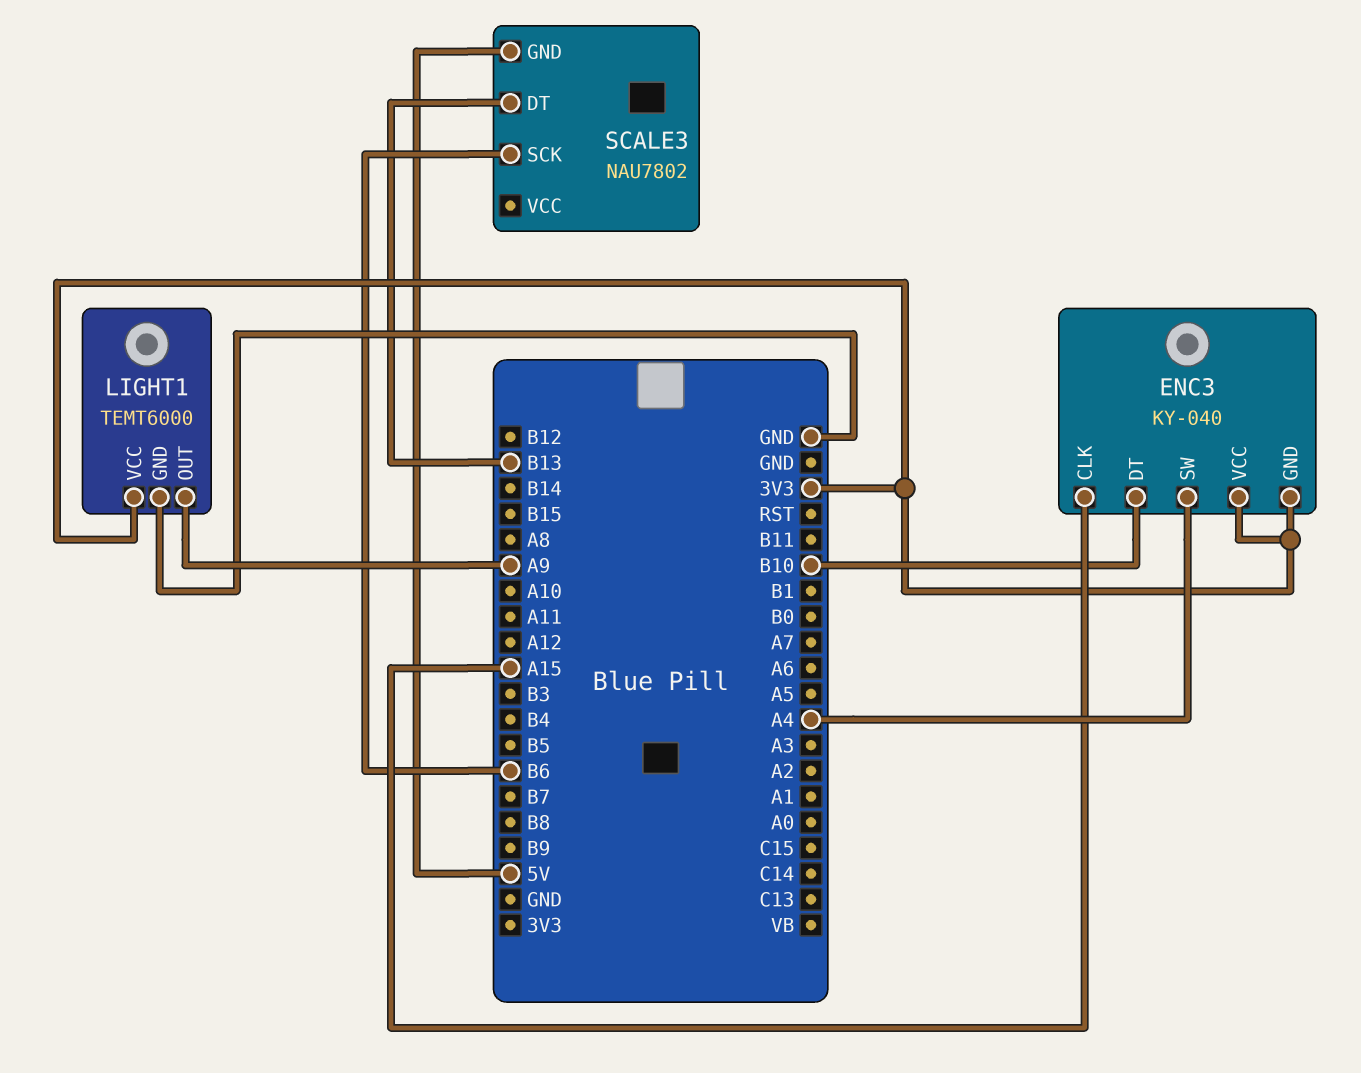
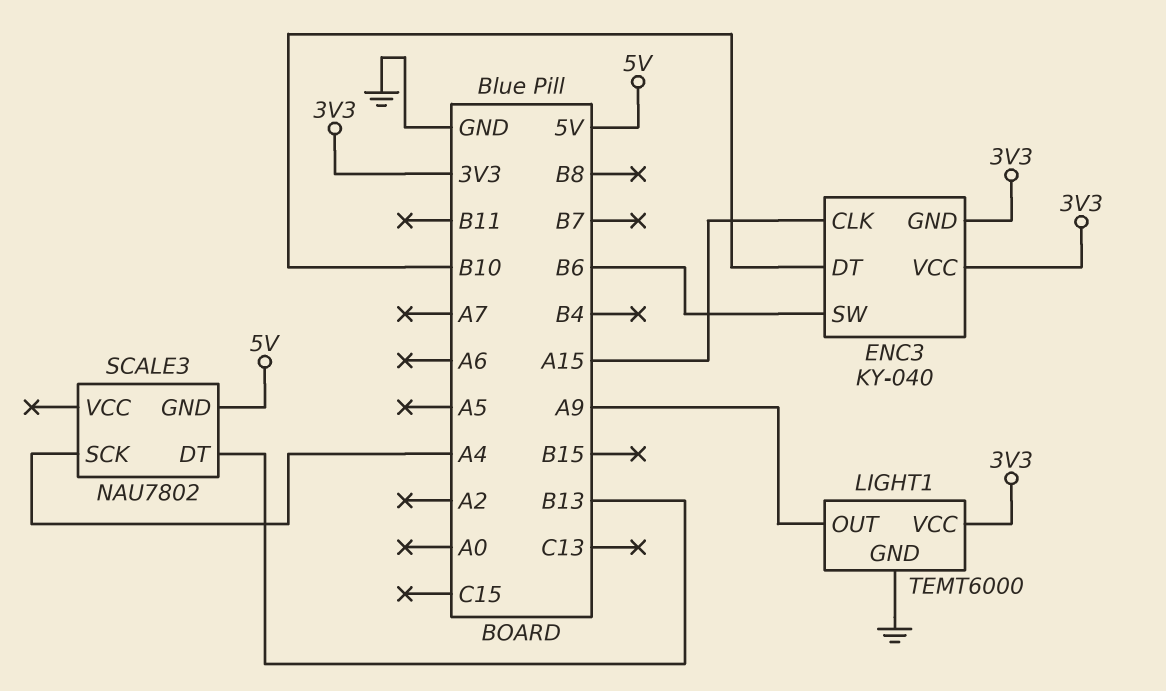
ENC3 pin SW: A4 -> B6
SCALE3 pin SCK: B6 -> A4

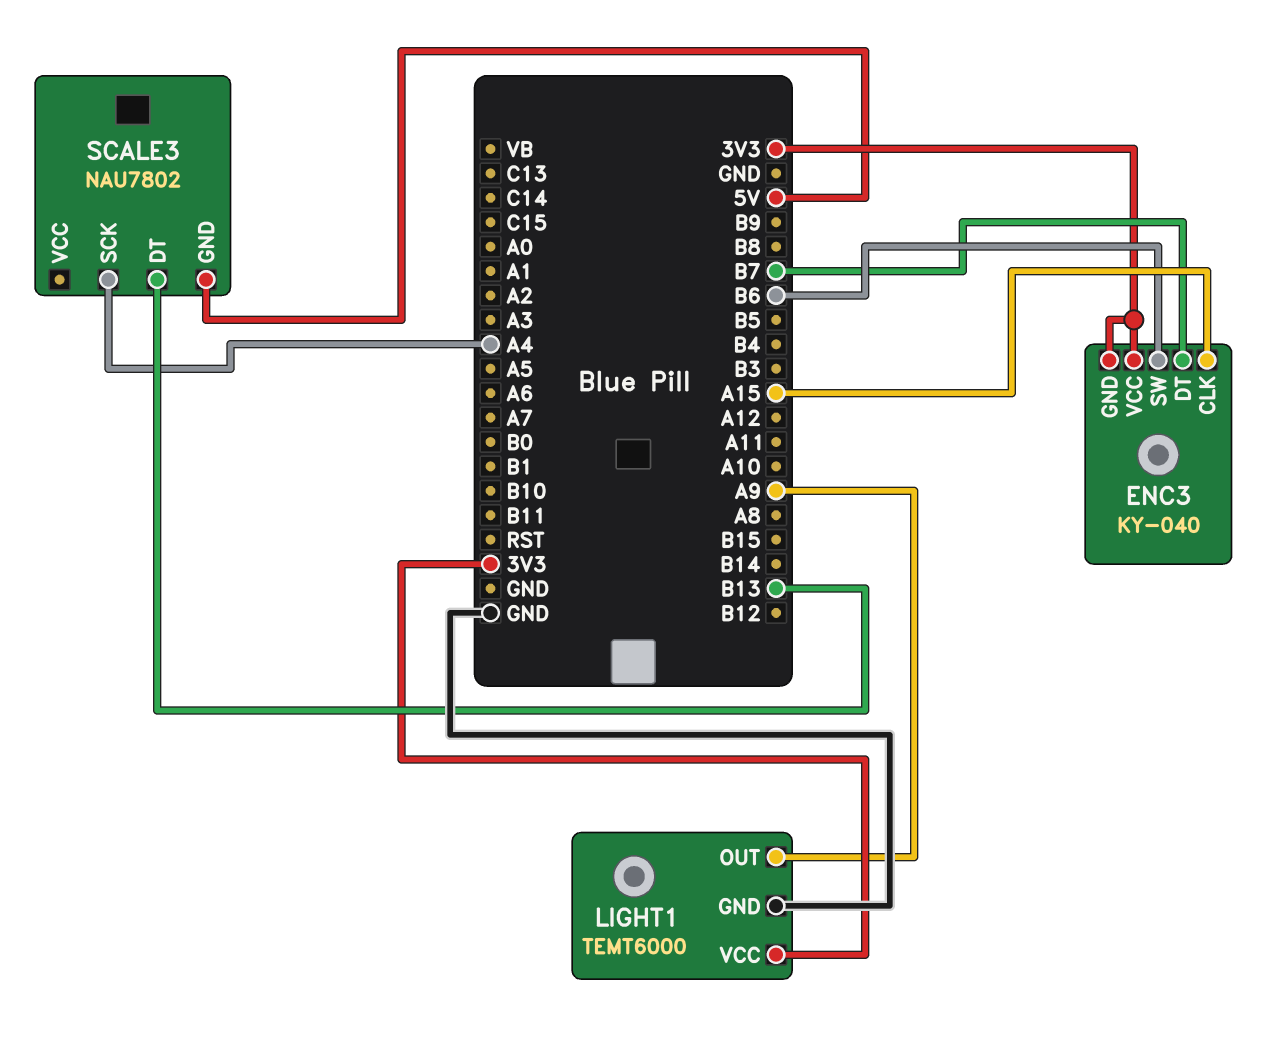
ENC3 pin DT: B10 -> B7

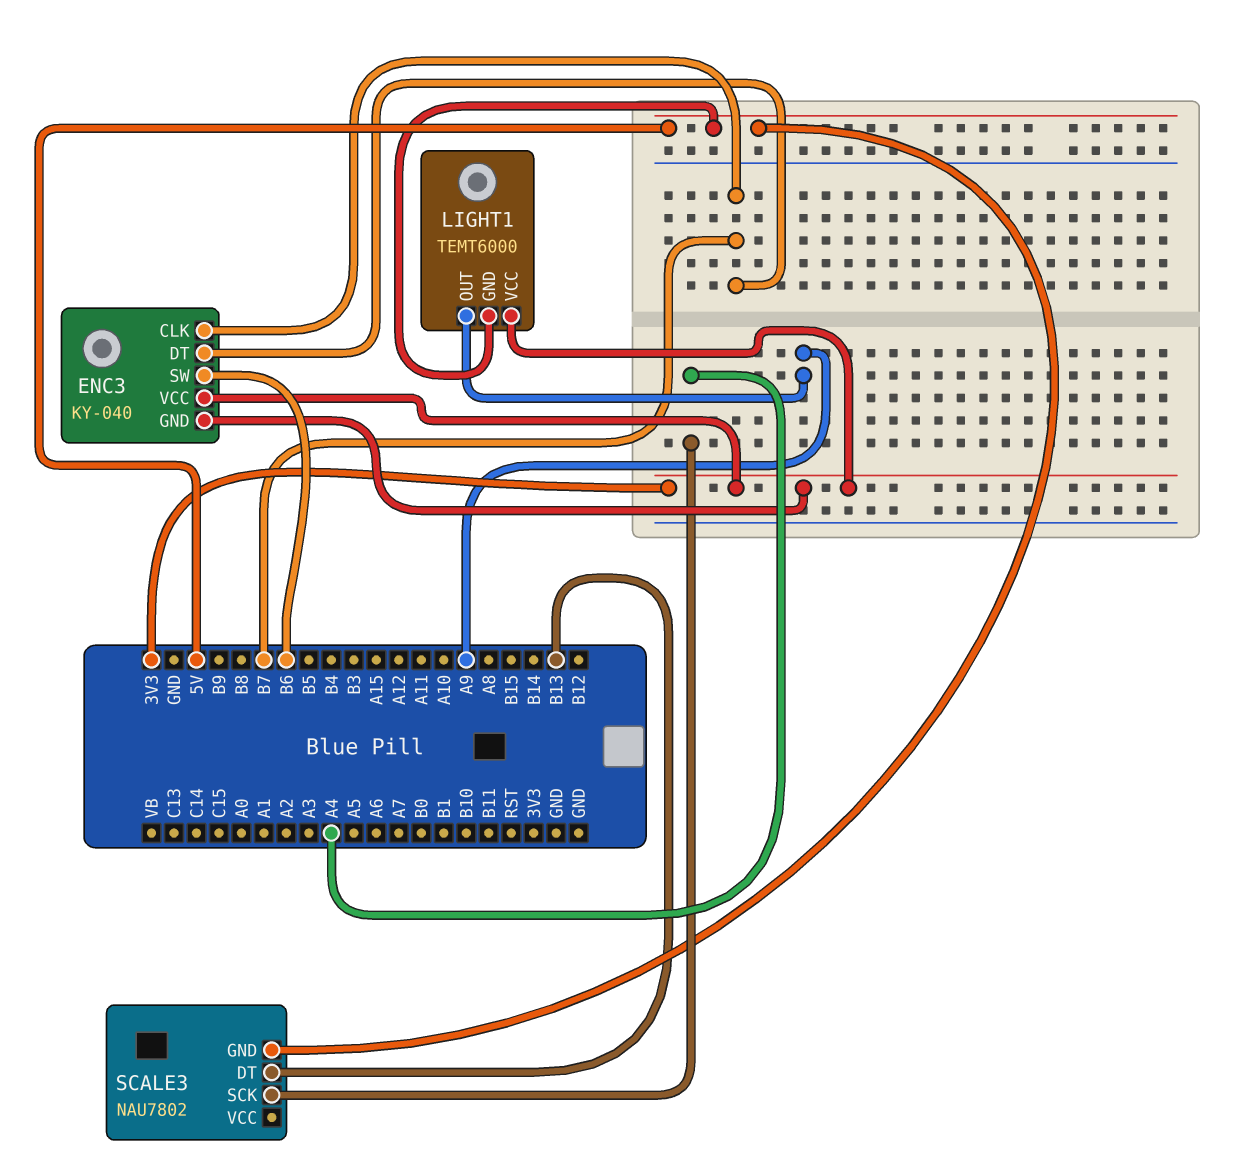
ENC3 pin CLK: A15 -> B7
LIGHT1 pin GND: GND -> 5V

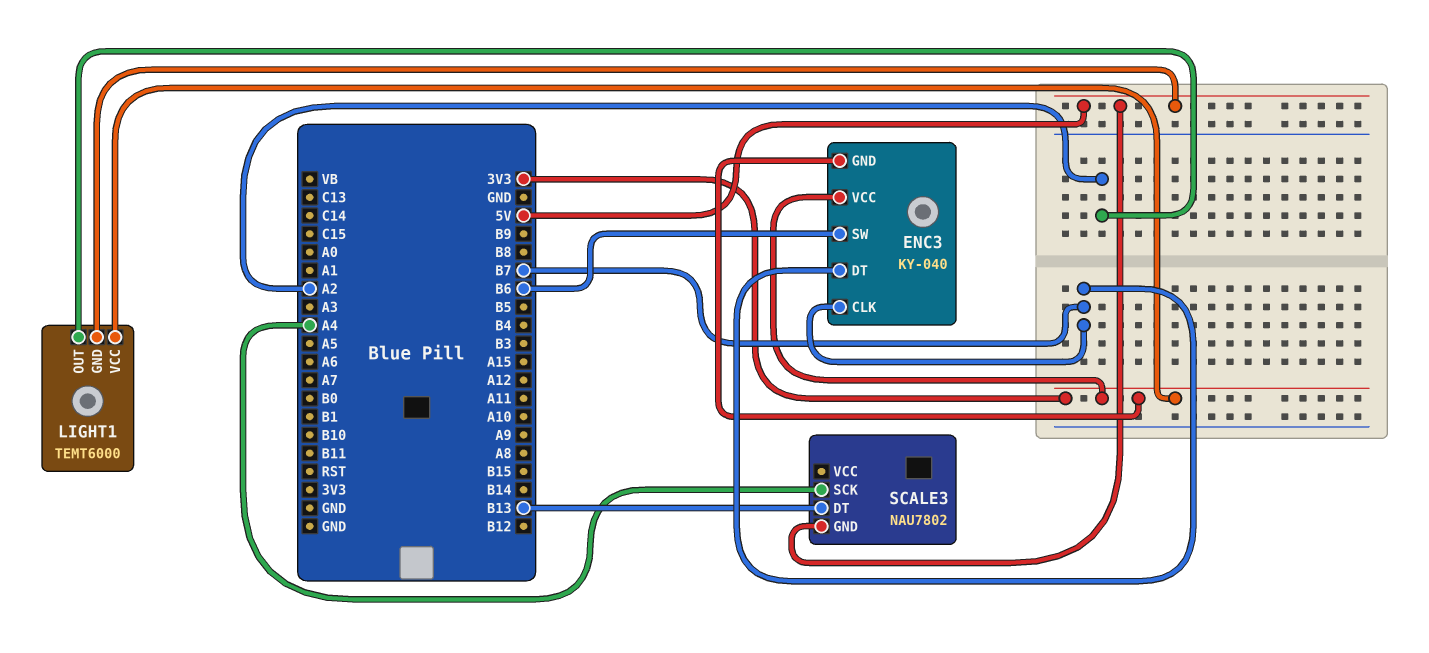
LIGHT1 pin OUT: A9 -> A2

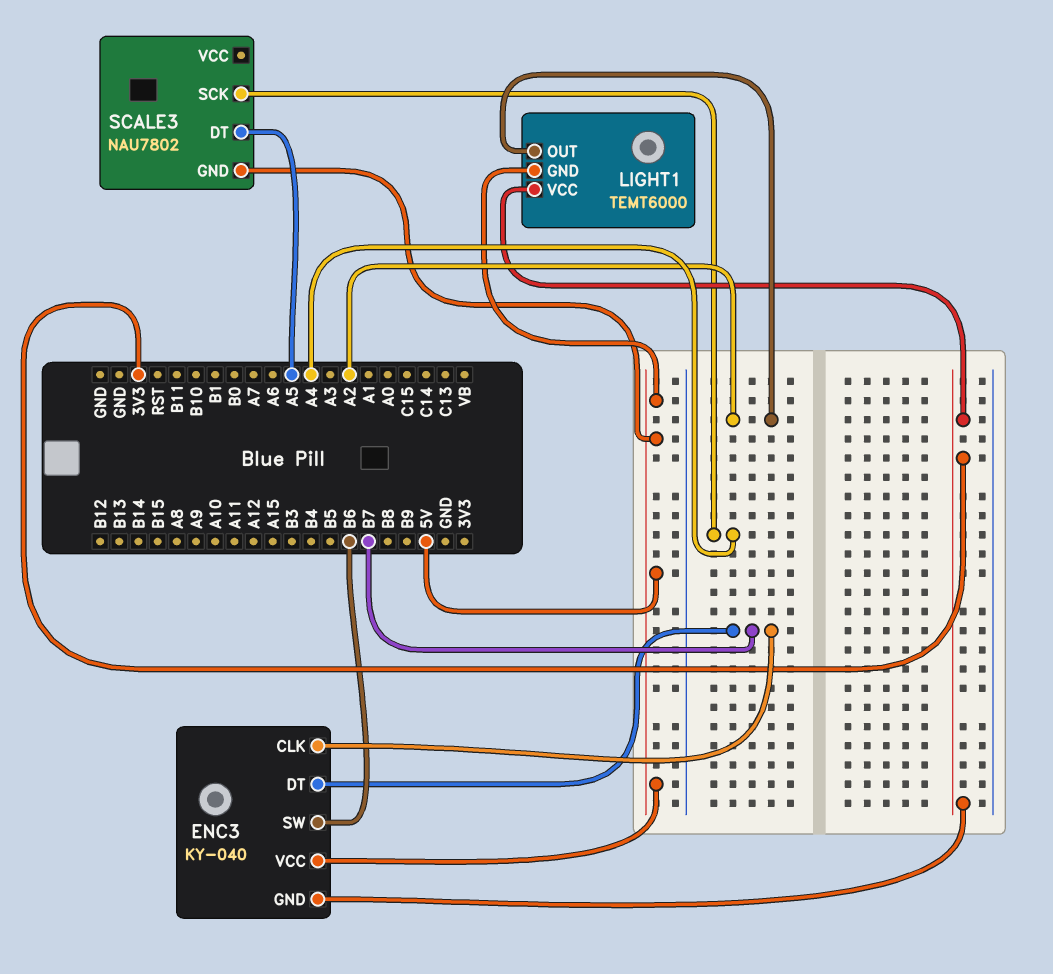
ENC3 pin VCC: 3V3 -> 5V
SCALE3 pin DT: B13 -> A5

